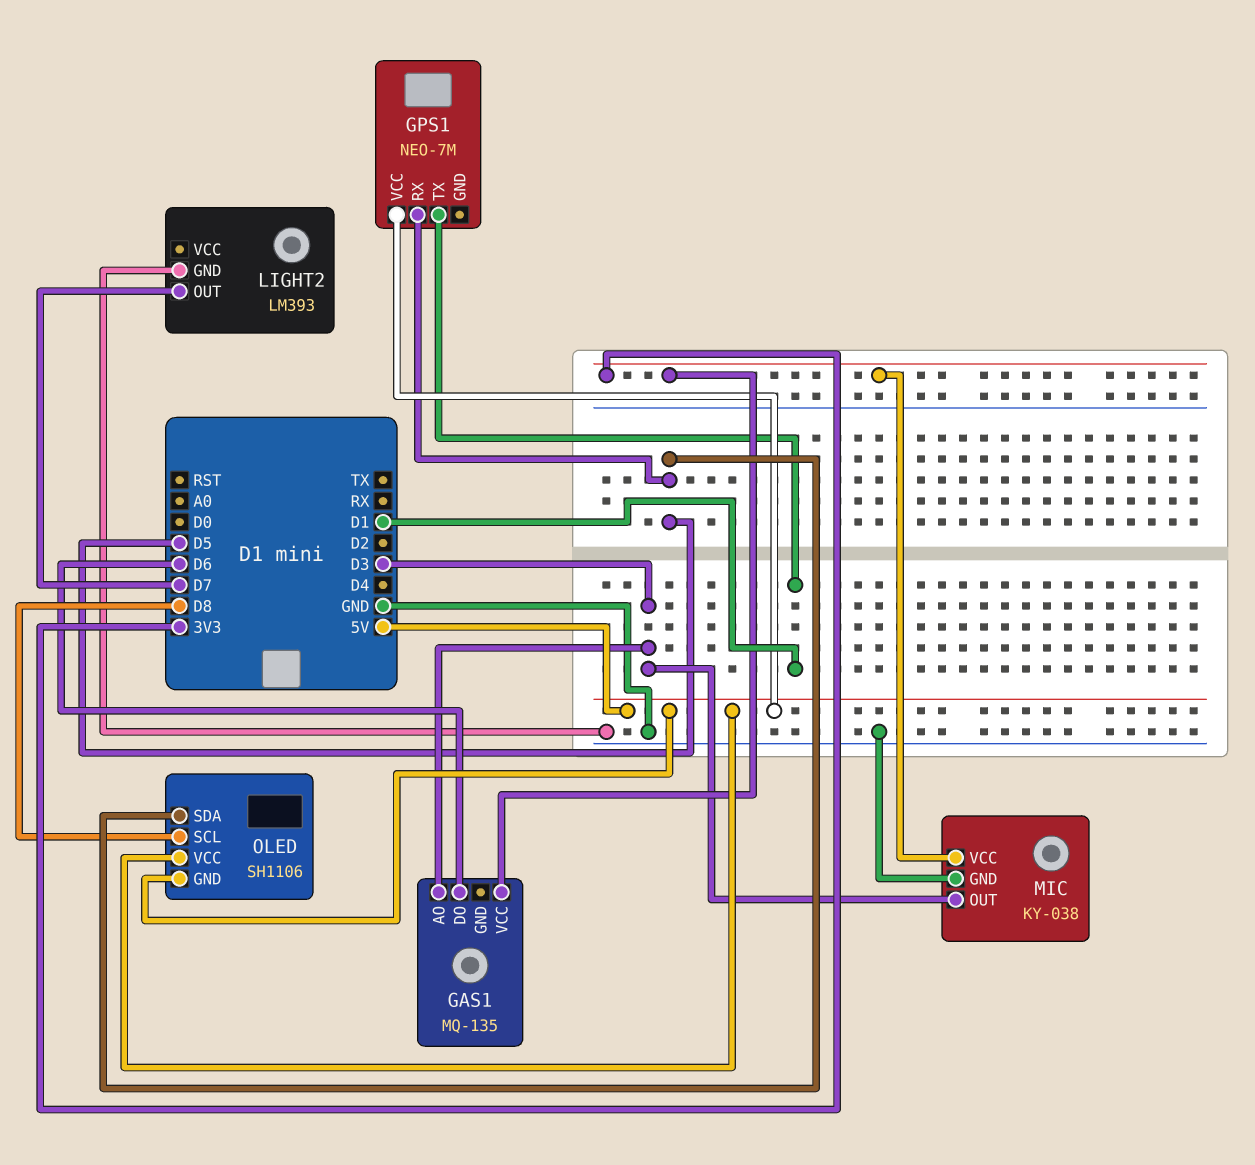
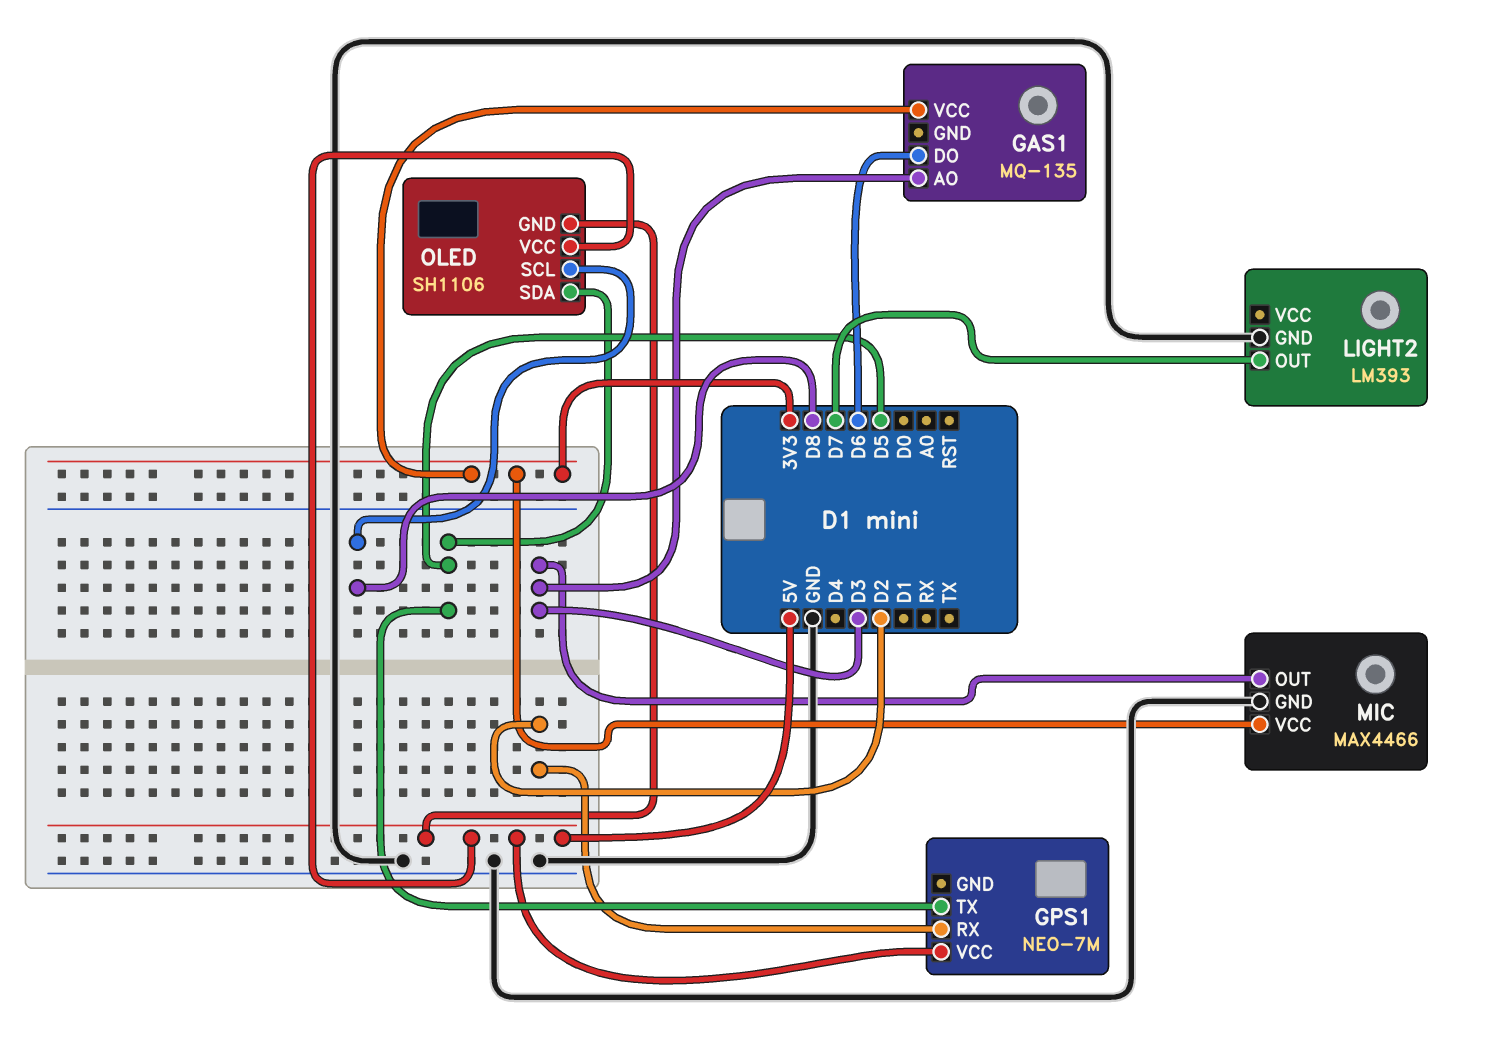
GPS1 pin RX: D5 -> D2
GPS1 pin TX: D1 -> D5
MIC: KY-038 -> MAX4466

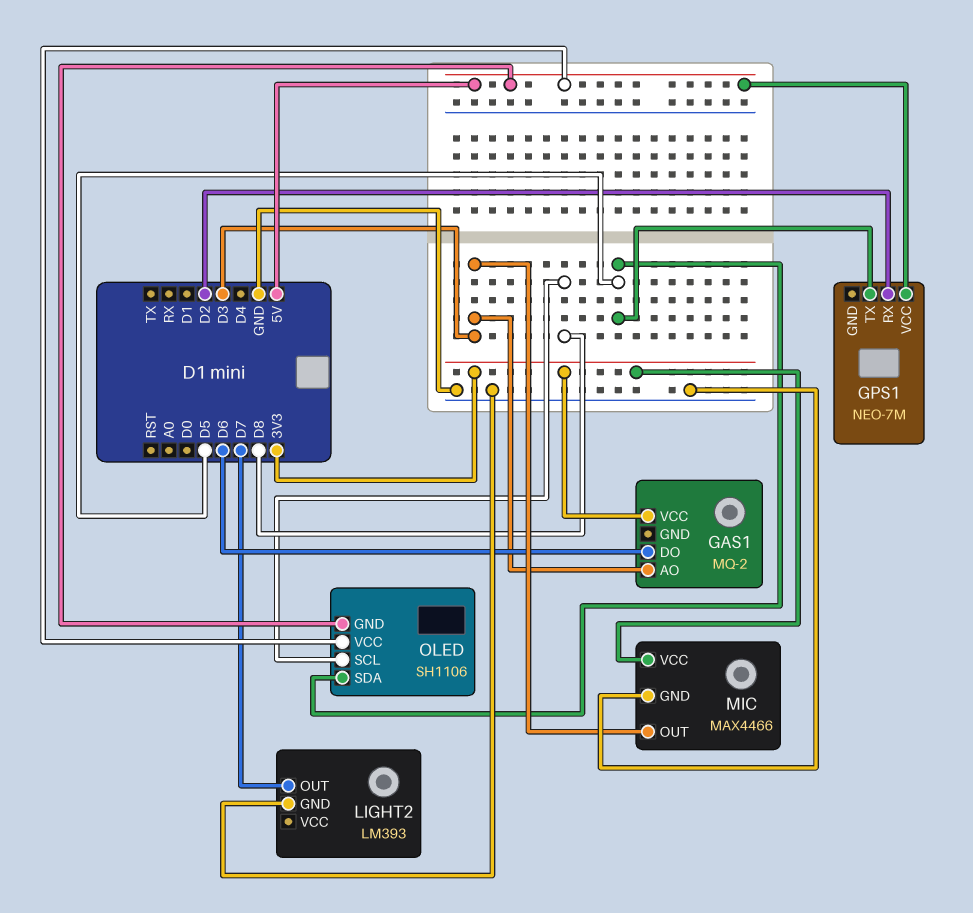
GAS1: MQ-135 -> MQ-2

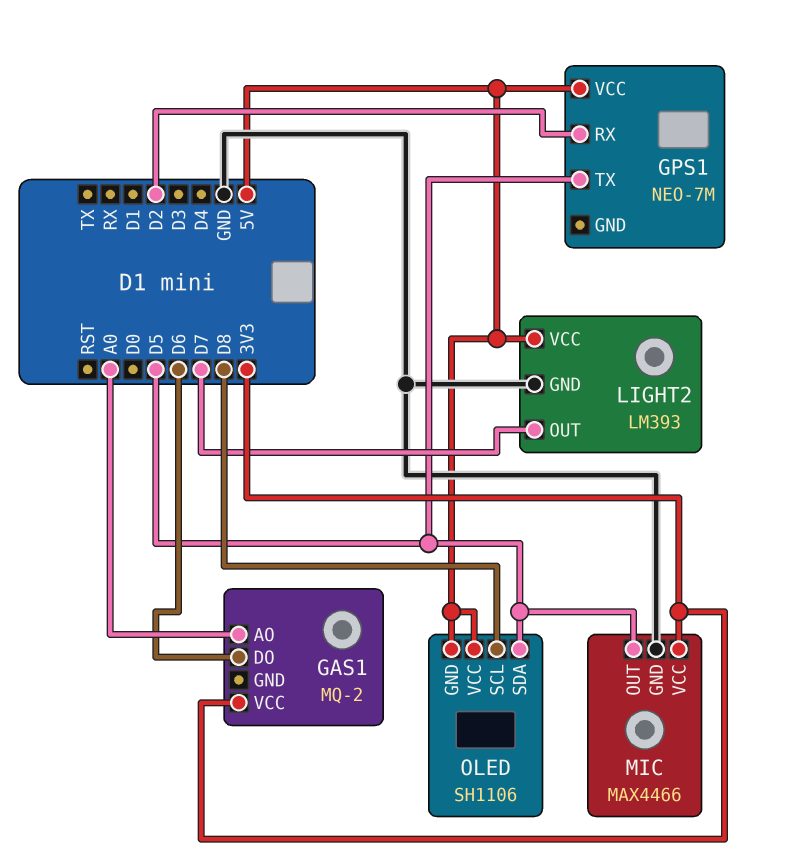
GAS1 pin AO: D3 -> A0
LIGHT2 pin VCC: none -> 5V
MIC pin OUT: D3 -> D5

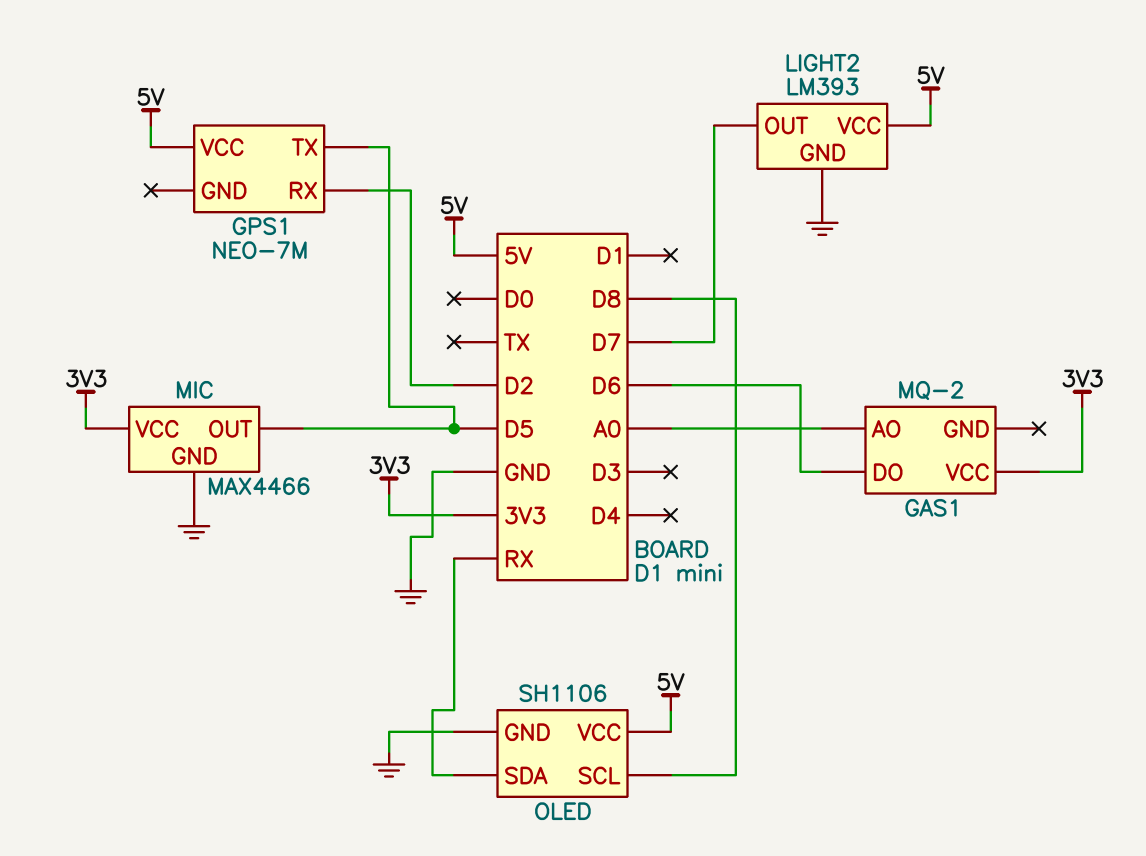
OLED pin GND: 5V -> GND
OLED pin SDA: D5 -> RX

